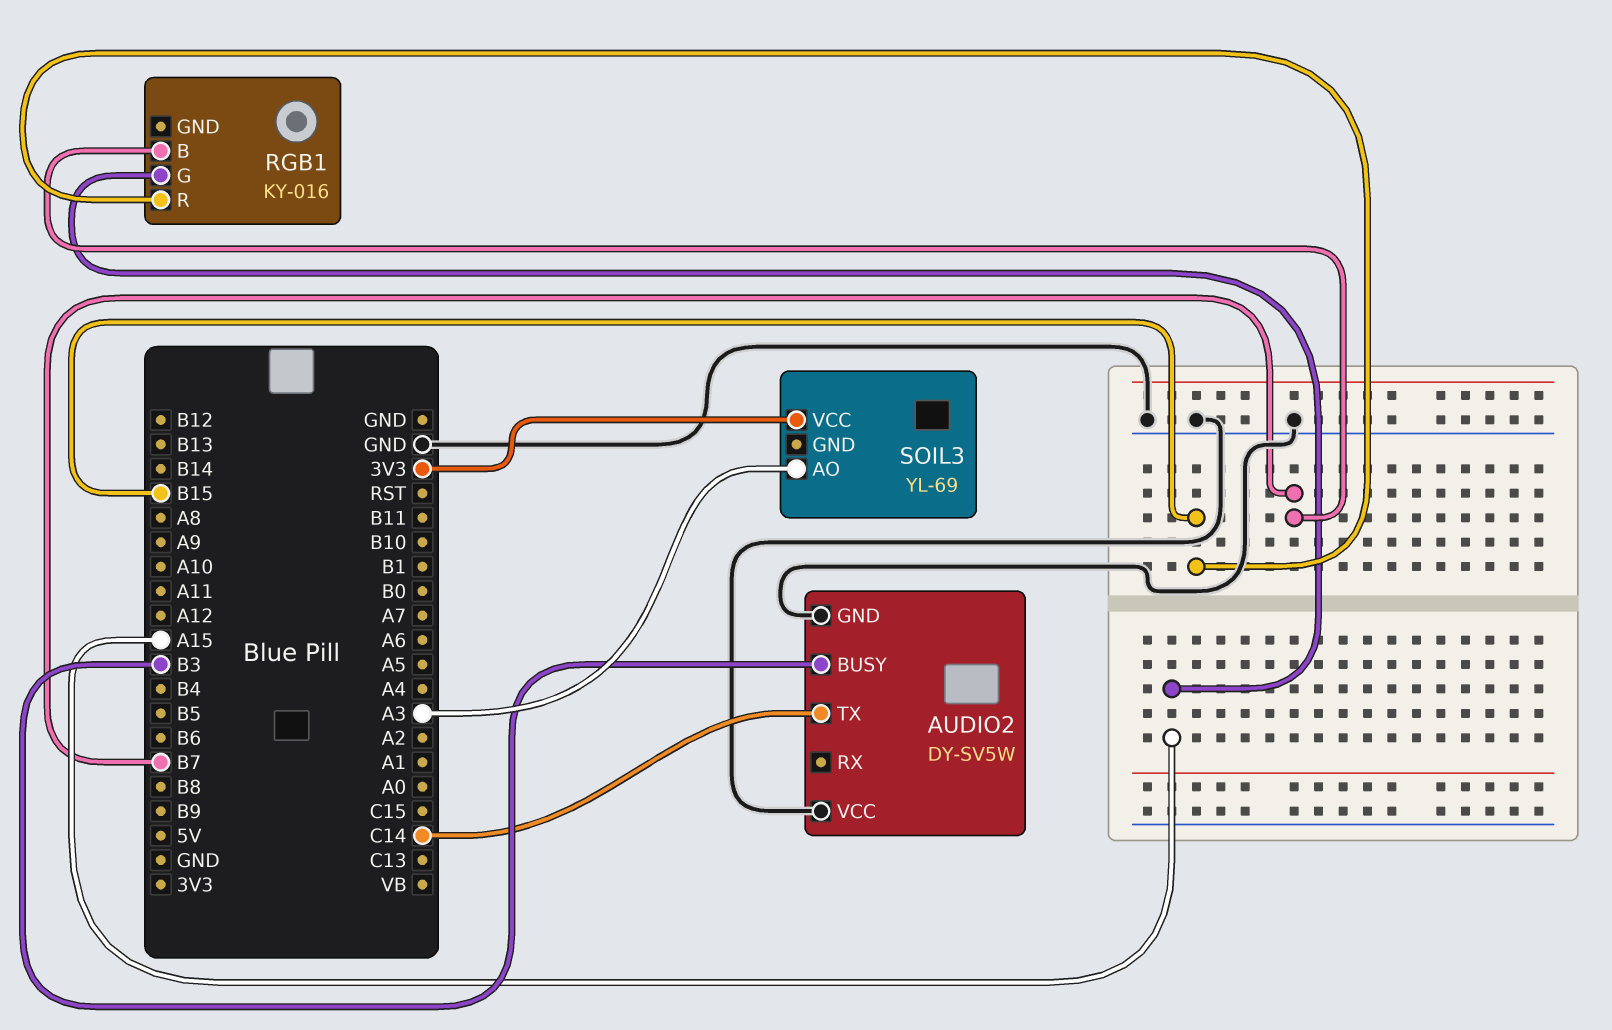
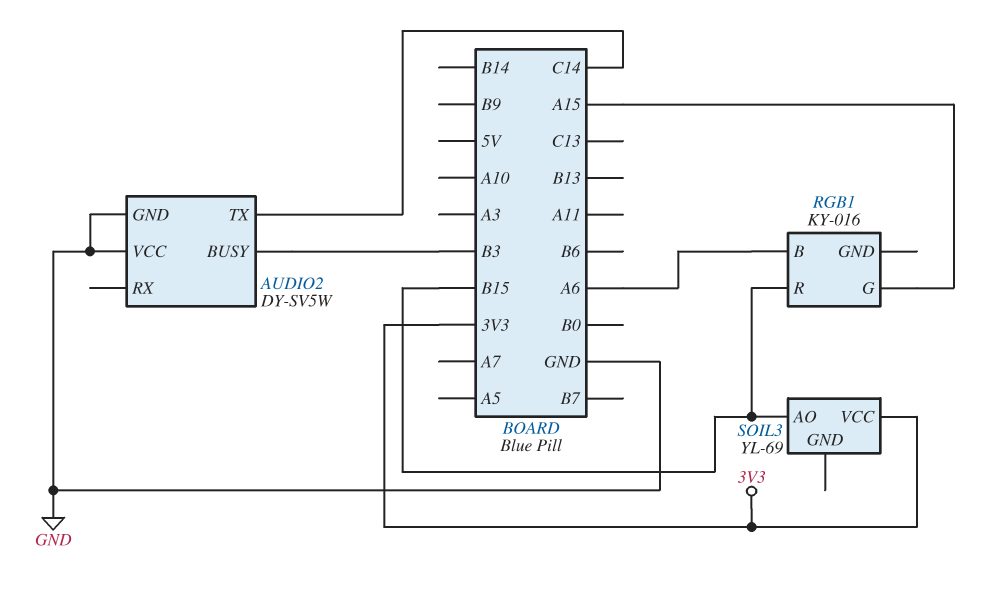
RGB1 pin B: B7 -> A6
SOIL3 pin AO: A3 -> B15

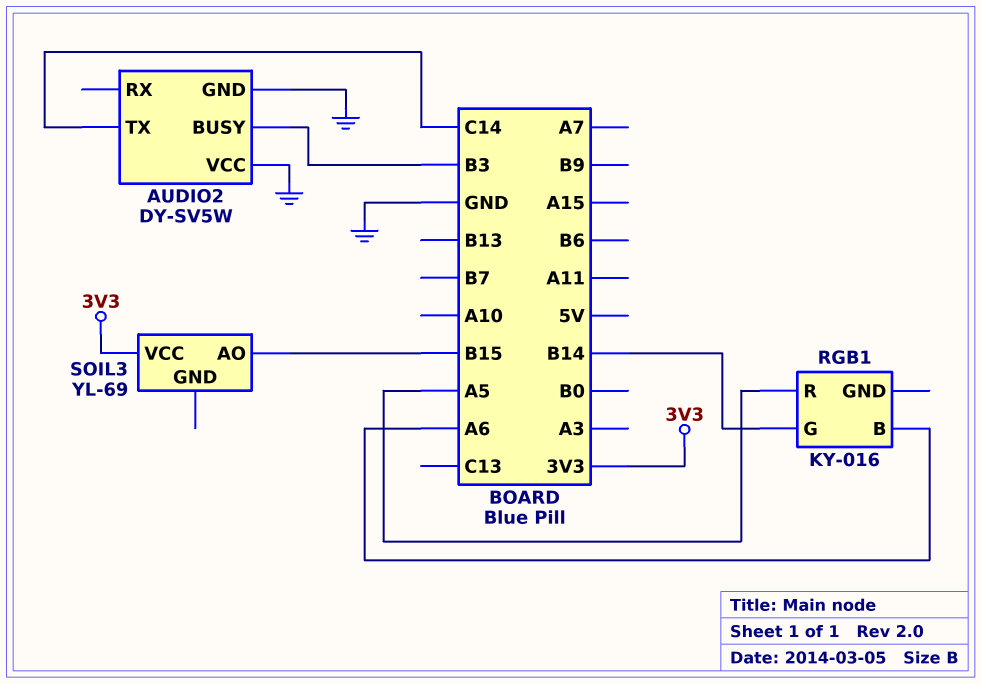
RGB1 pin G: A15 -> B14
RGB1 pin R: B15 -> A5

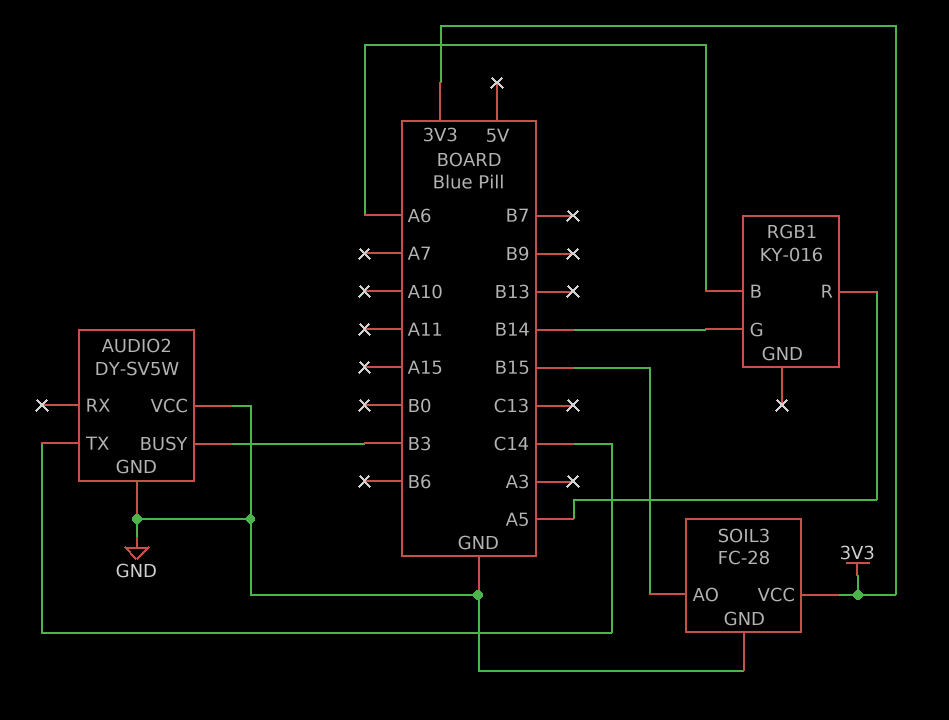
SOIL3: YL-69 -> FC-28
SOIL3 pin GND: none -> GND

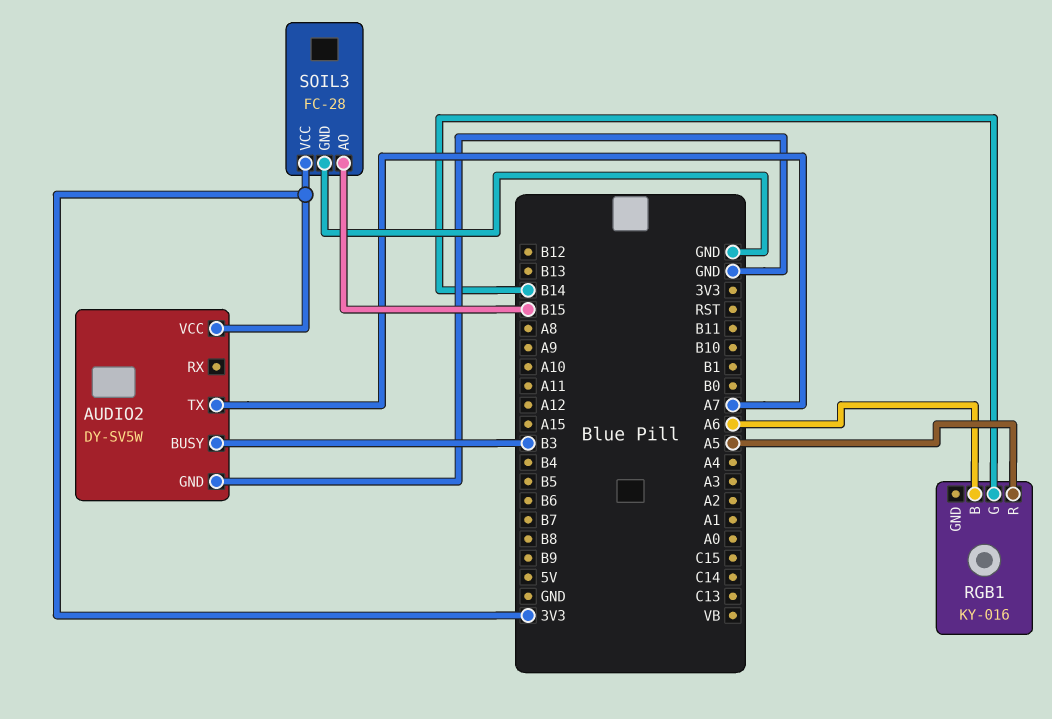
AUDIO2 pin TX: C14 -> A7
AUDIO2 pin VCC: GND -> 3V3

